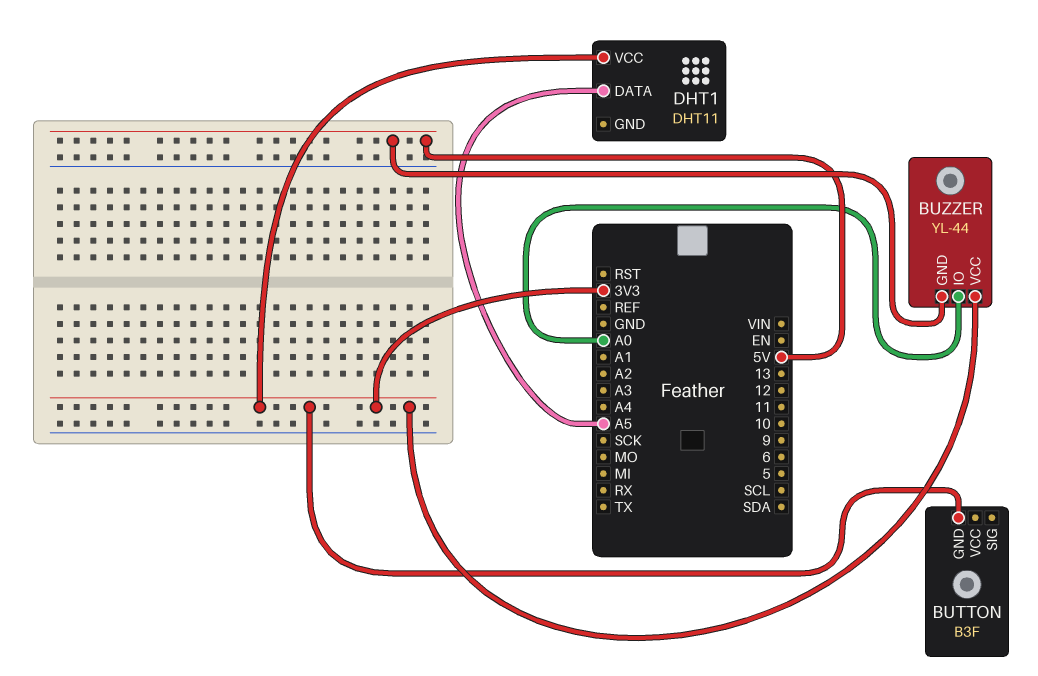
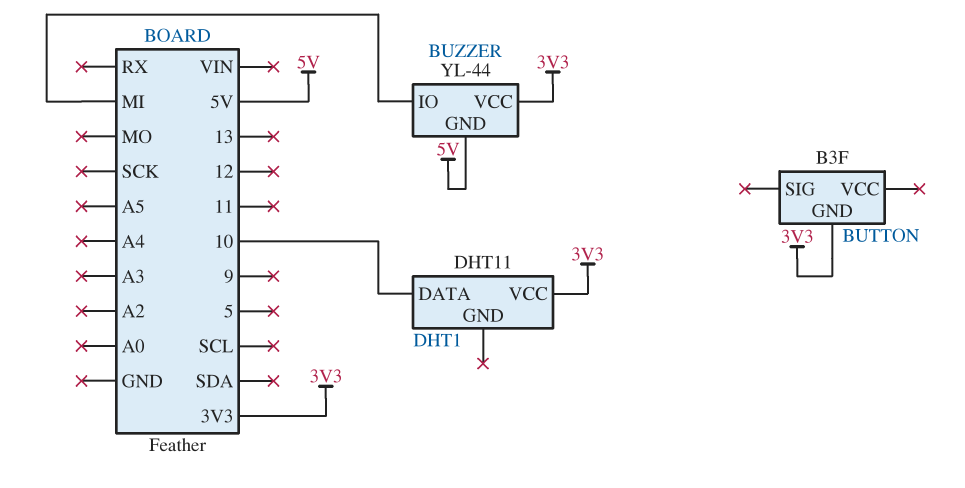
BUZZER pin IO: A0 -> MI
DHT1 pin DATA: A5 -> 10

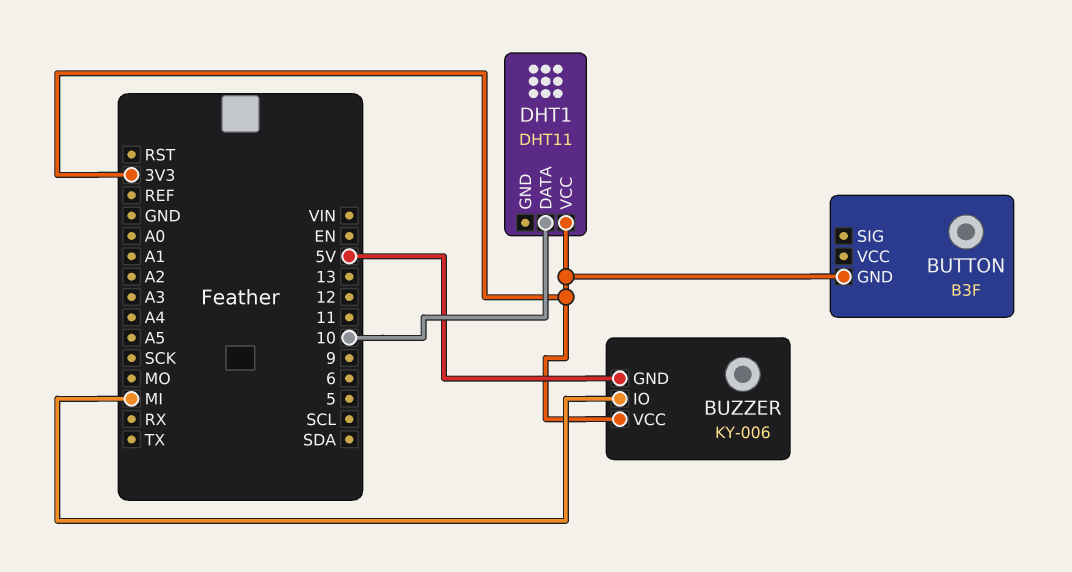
BUZZER: YL-44 -> KY-006

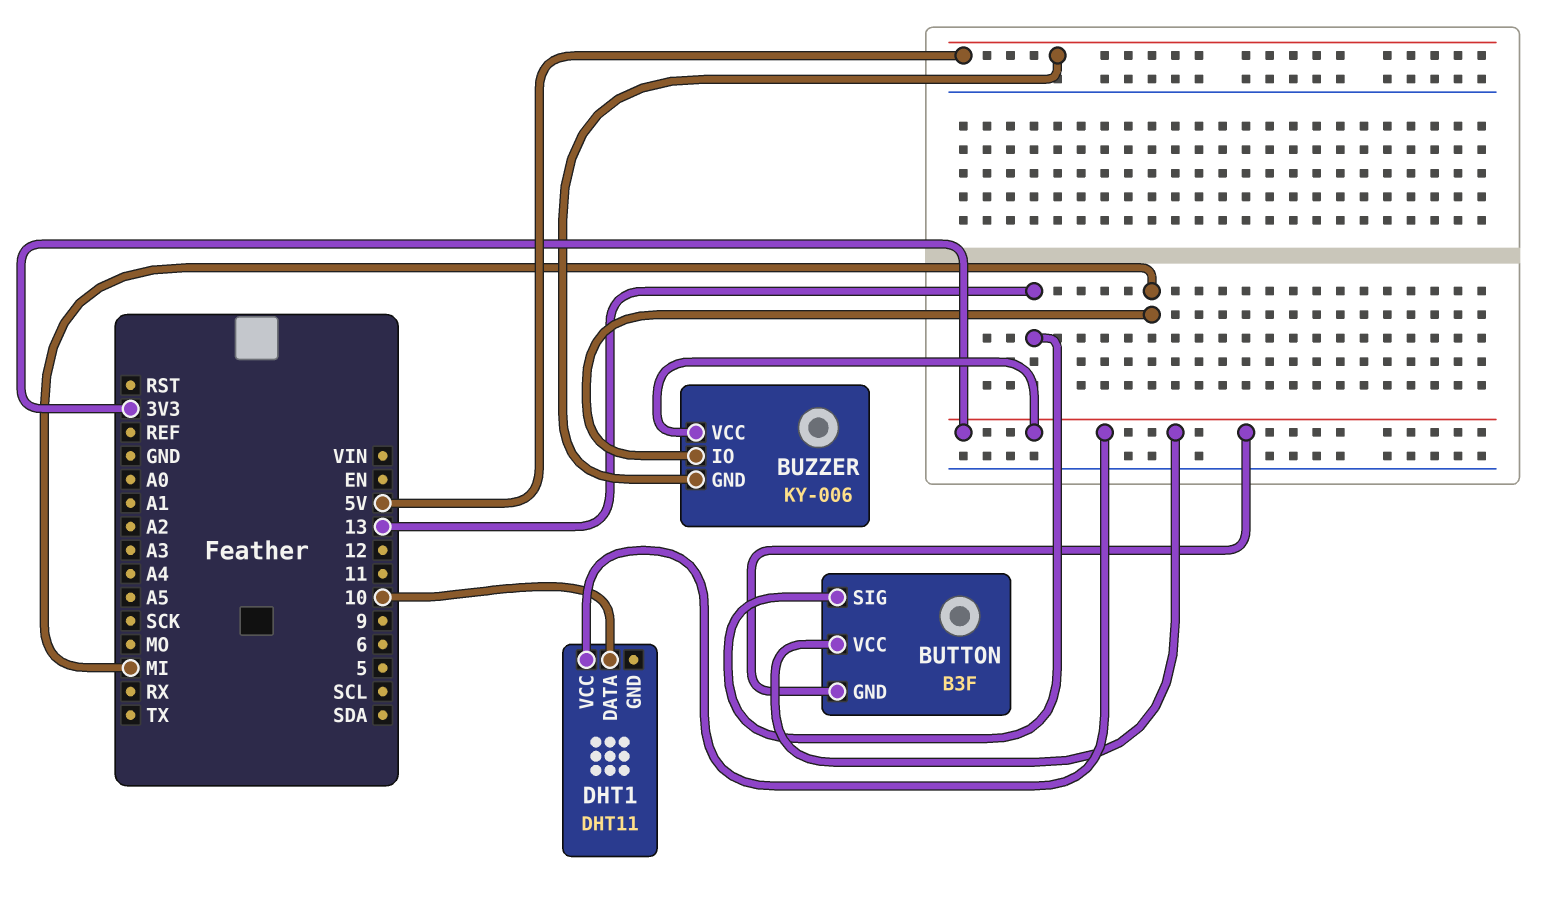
BUTTON pin SIG: none -> 13
BUTTON pin VCC: none -> 3V3

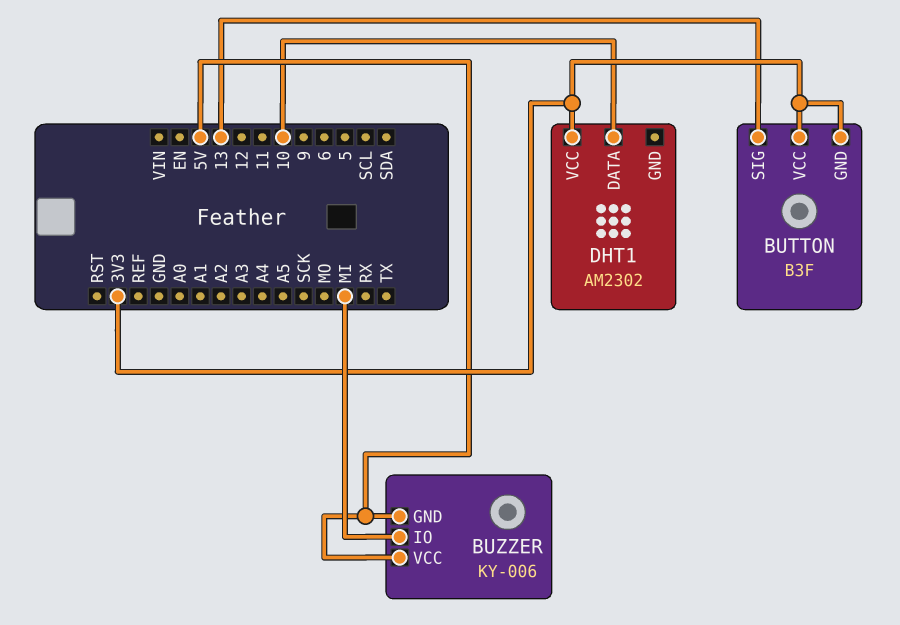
BUZZER pin VCC: 3V3 -> 5V
DHT1: DHT11 -> AM2302

